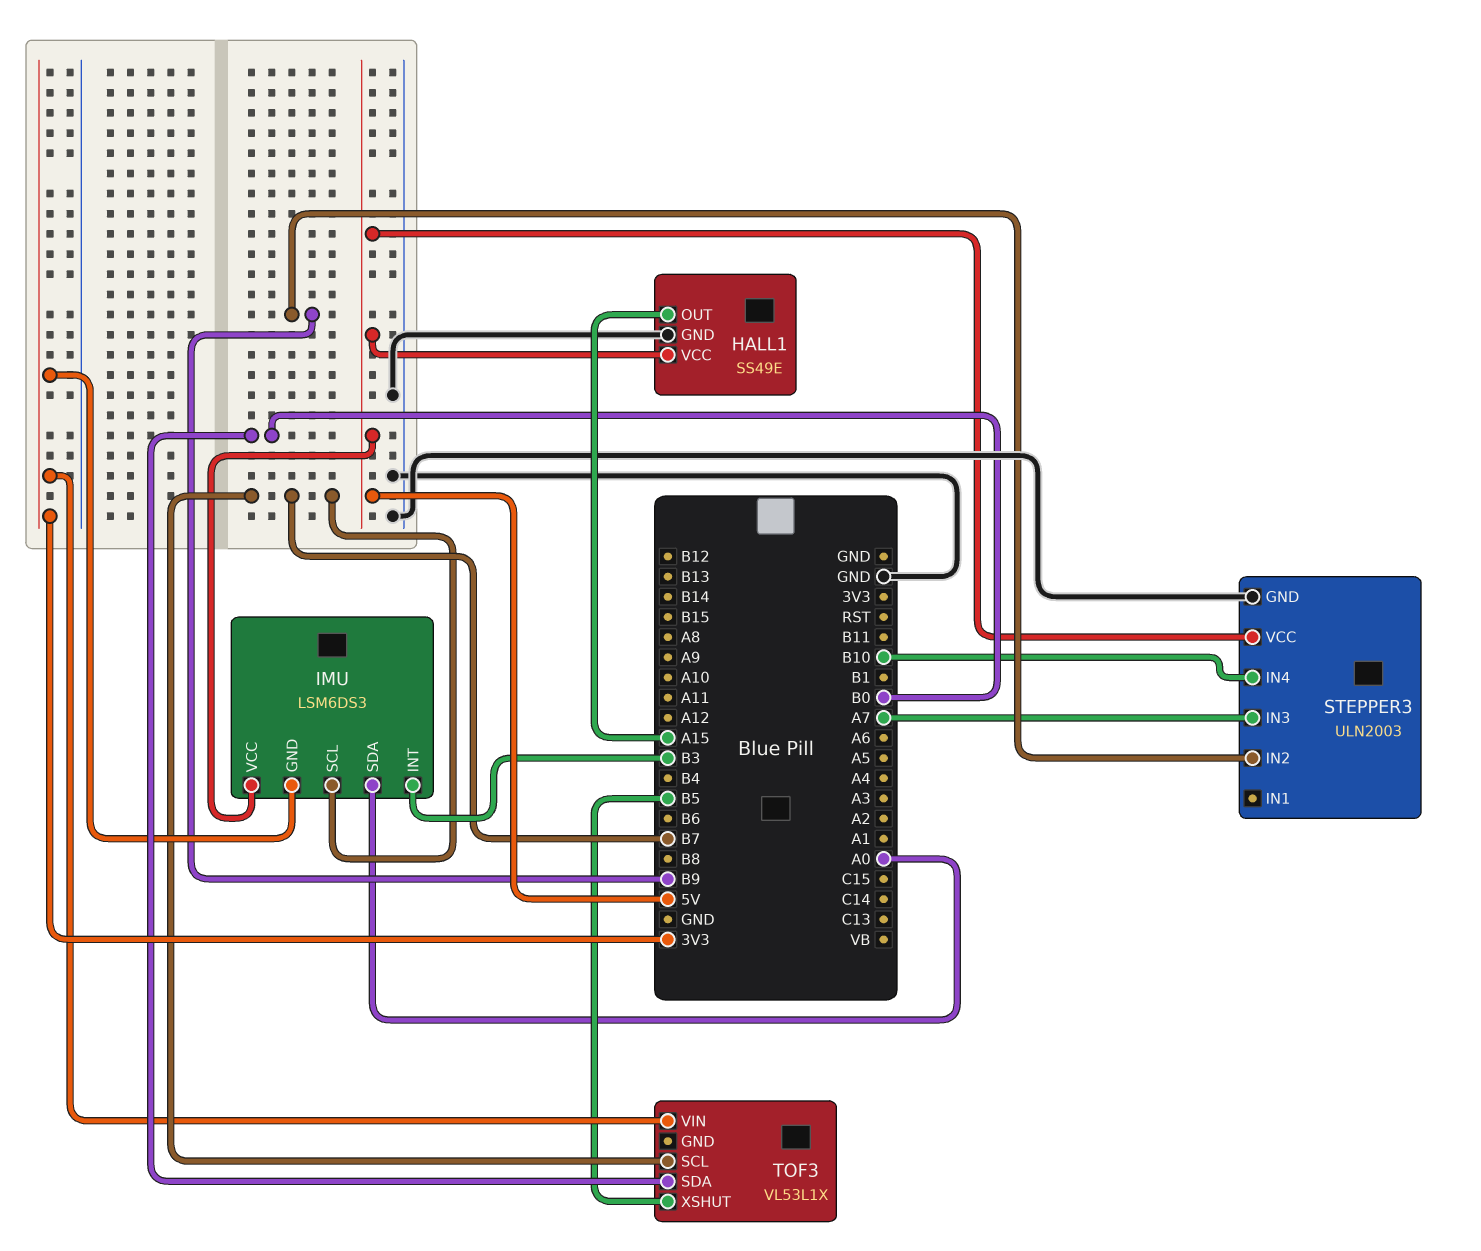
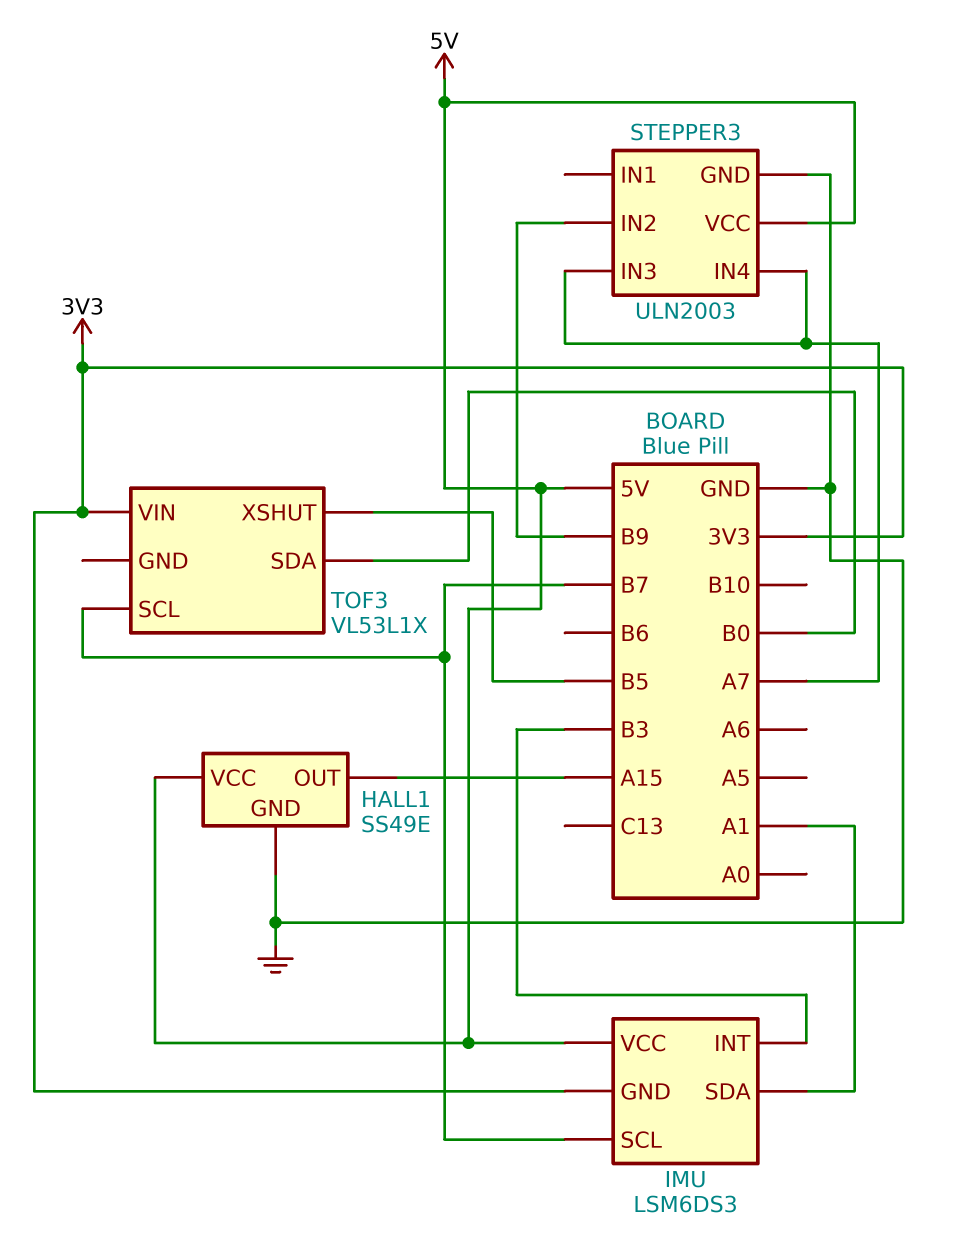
IMU pin SDA: A0 -> A1
STEPPER3 pin IN4: B10 -> A7

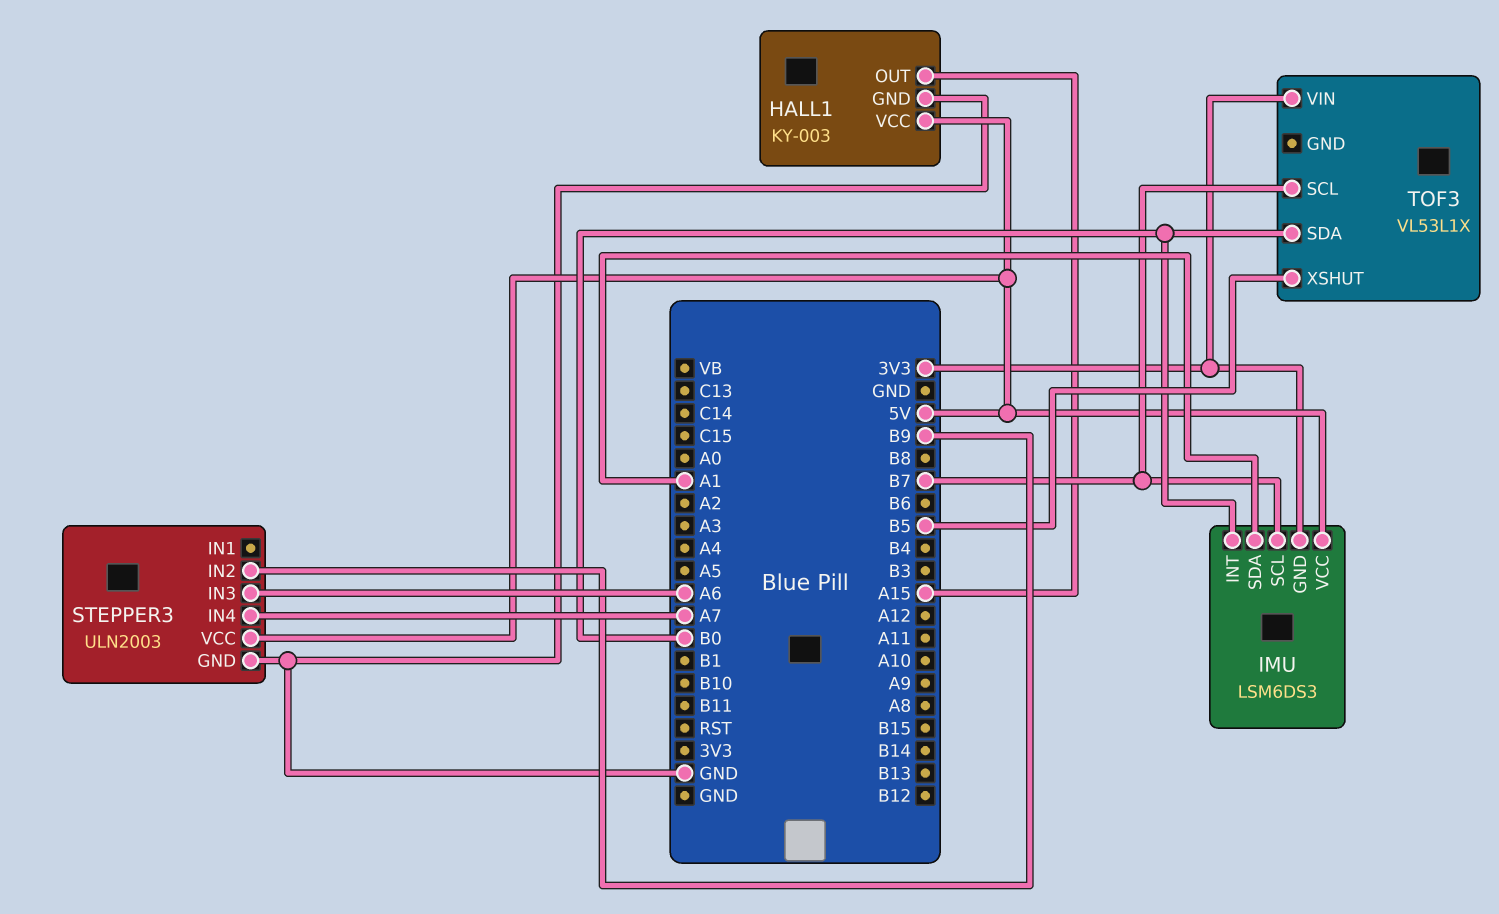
HALL1: SS49E -> KY-003
IMU pin INT: B3 -> B0
STEPPER3 pin IN3: A7 -> A6

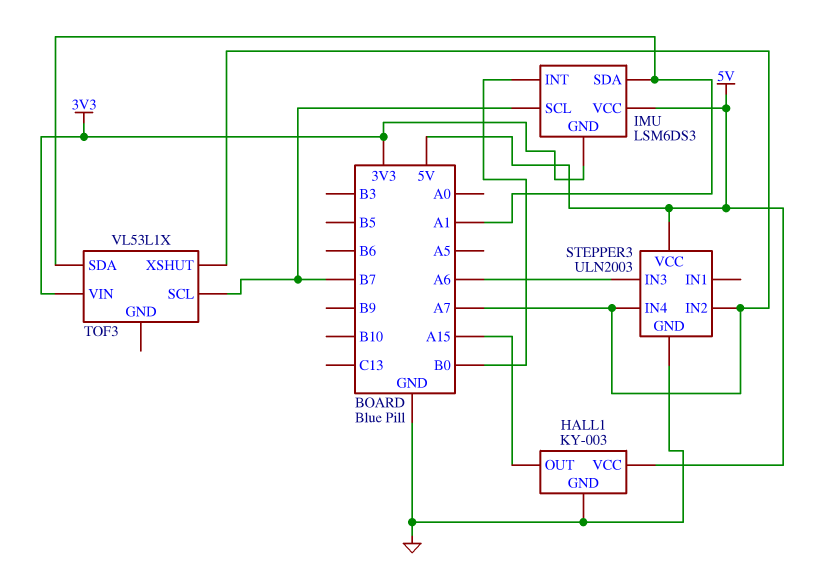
STEPPER3 pin IN2: B9 -> A7
TOF3 pin SDA: B0 -> A1
TOF3 pin XSHUT: B5 -> A7

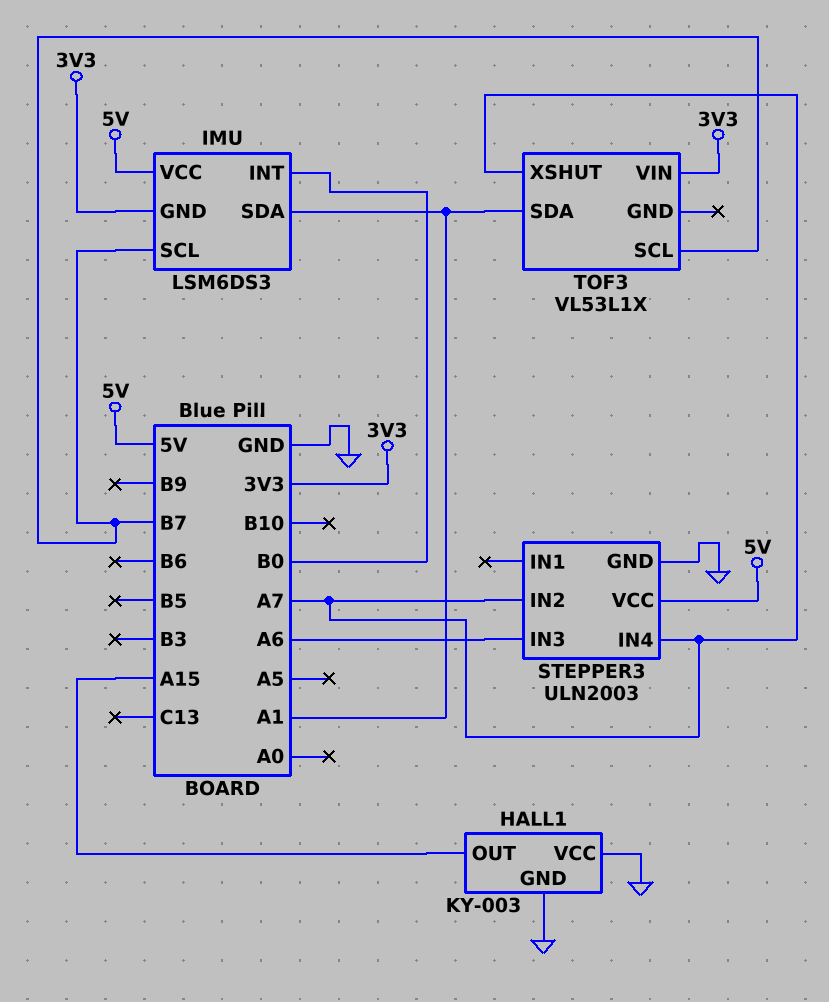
HALL1 pin VCC: 5V -> GND

